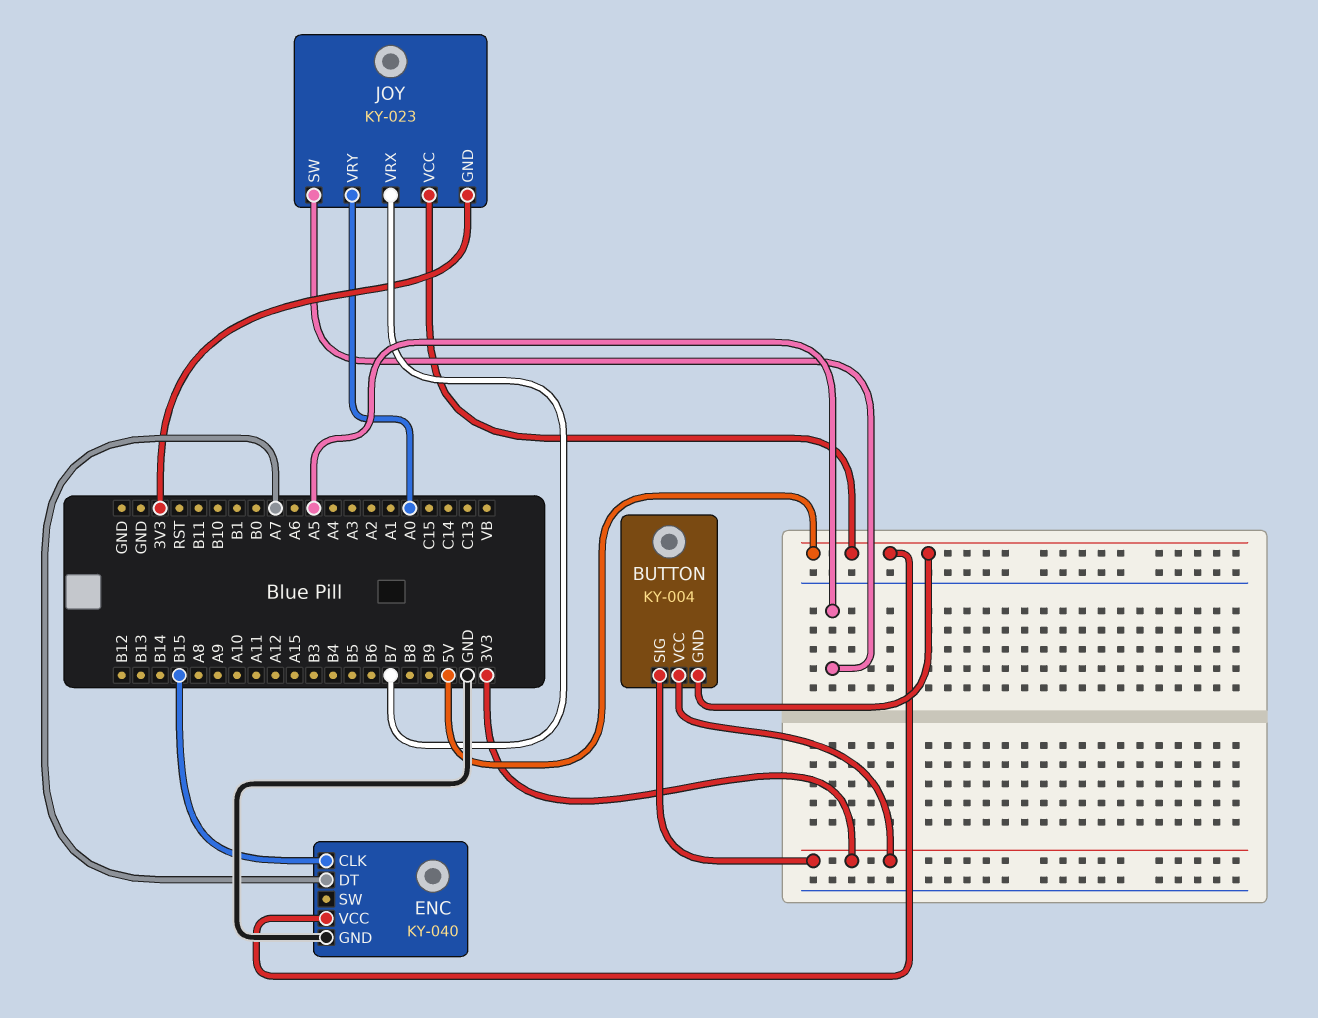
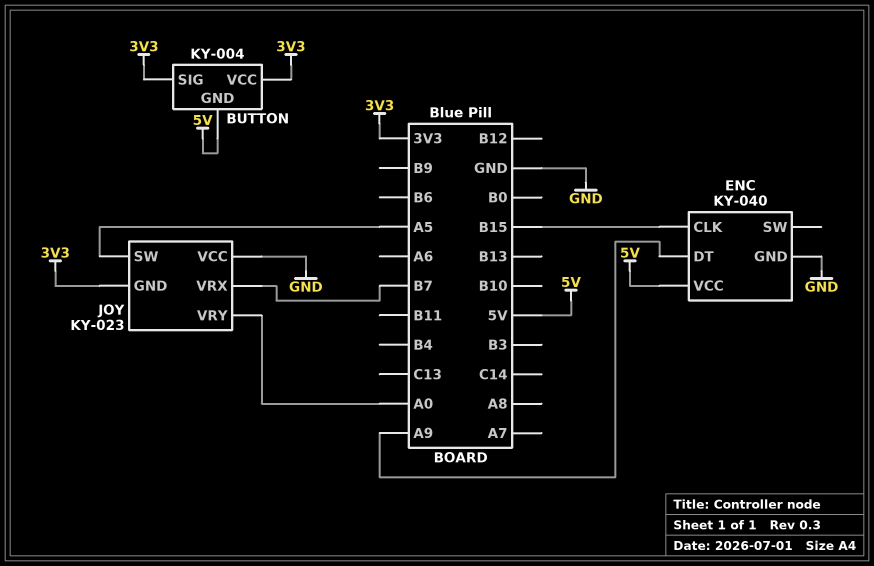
ENC pin DT: A7 -> A9
JOY pin VCC: 5V -> GND

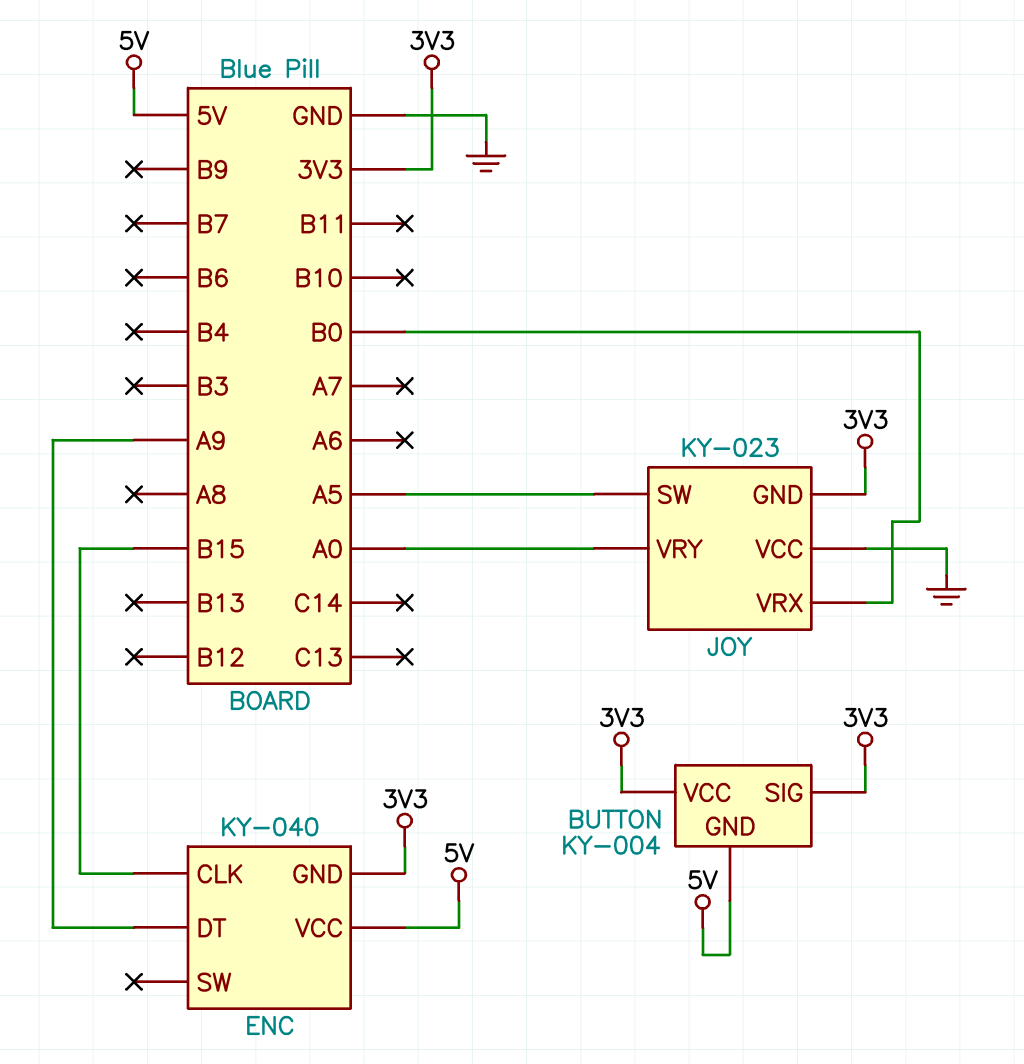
ENC pin GND: GND -> 3V3
JOY pin VRX: B7 -> B0

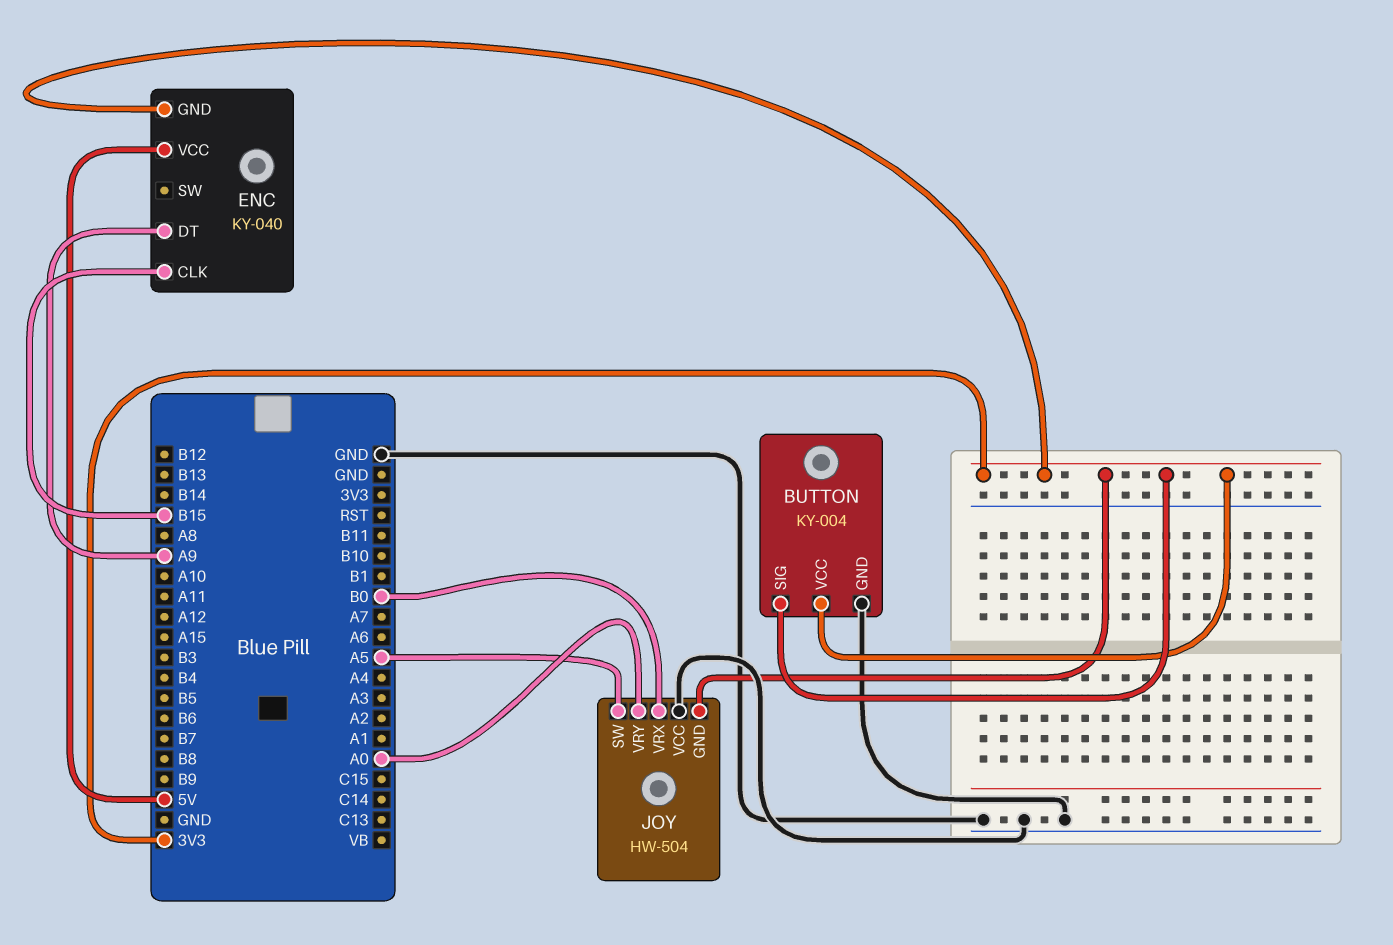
BUTTON pin GND: 5V -> GND
JOY: KY-023 -> HW-504

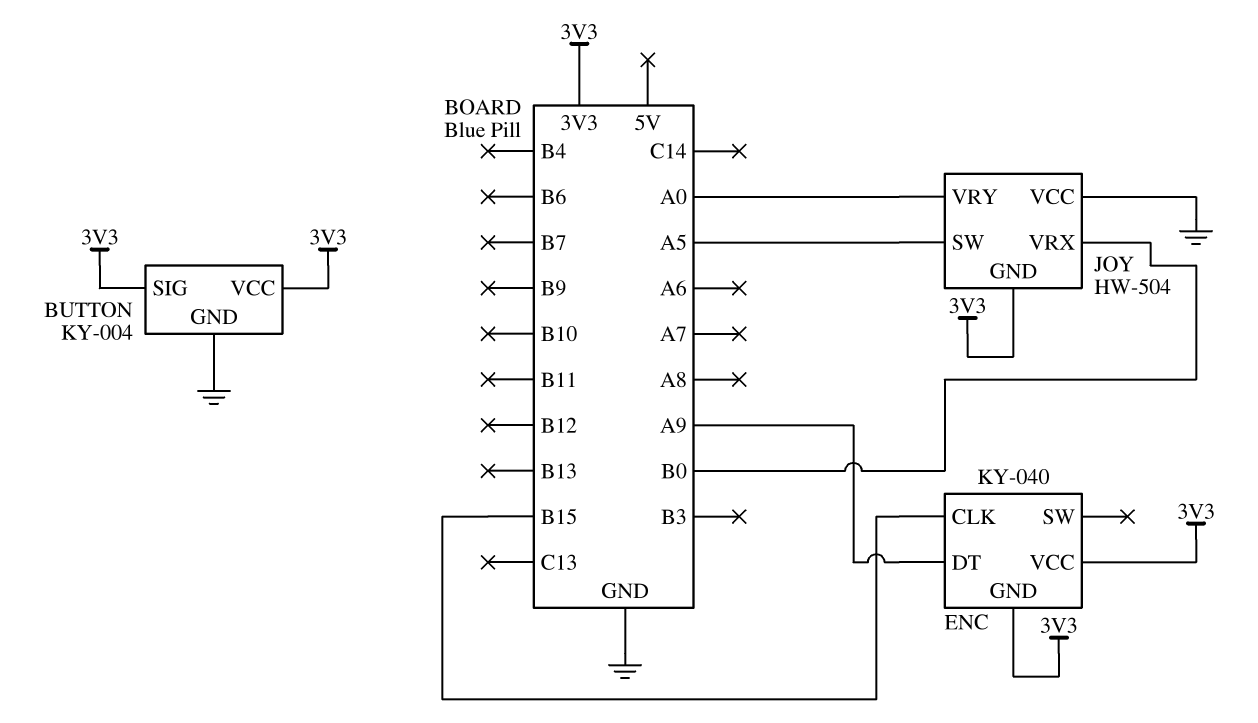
ENC pin VCC: 5V -> 3V3

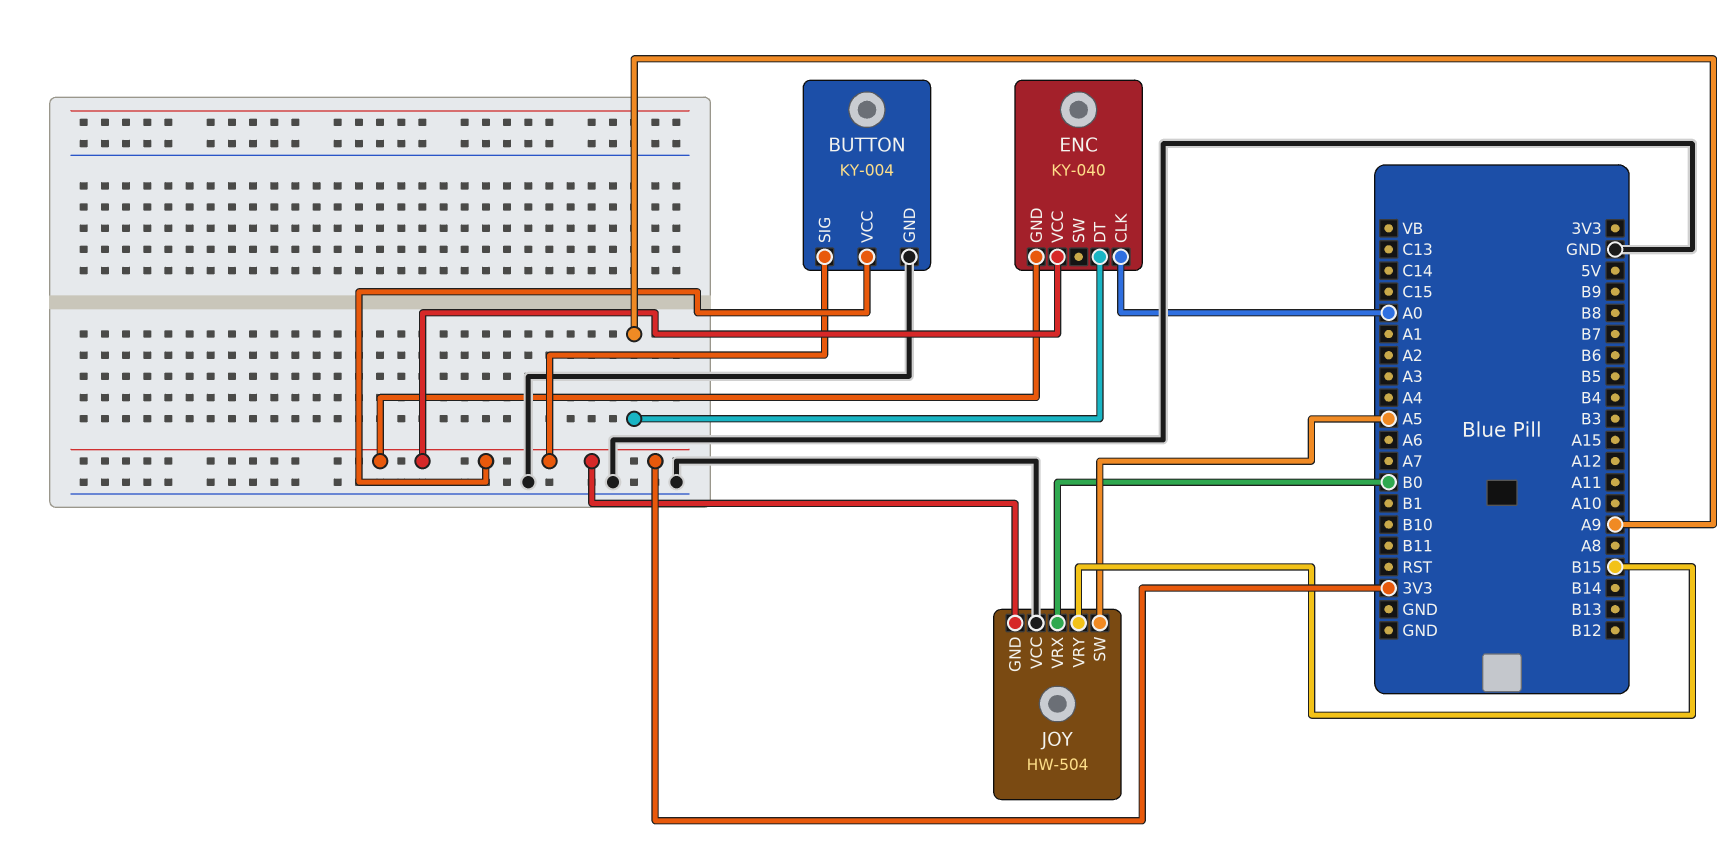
ENC pin CLK: B15 -> A0
JOY pin VRY: A0 -> B15

